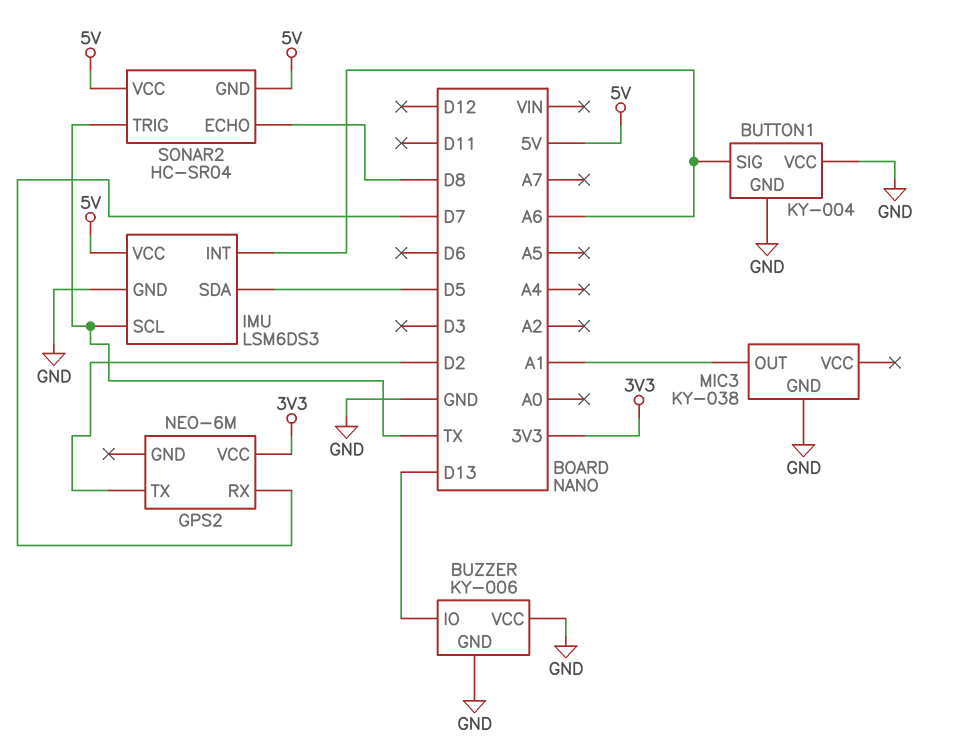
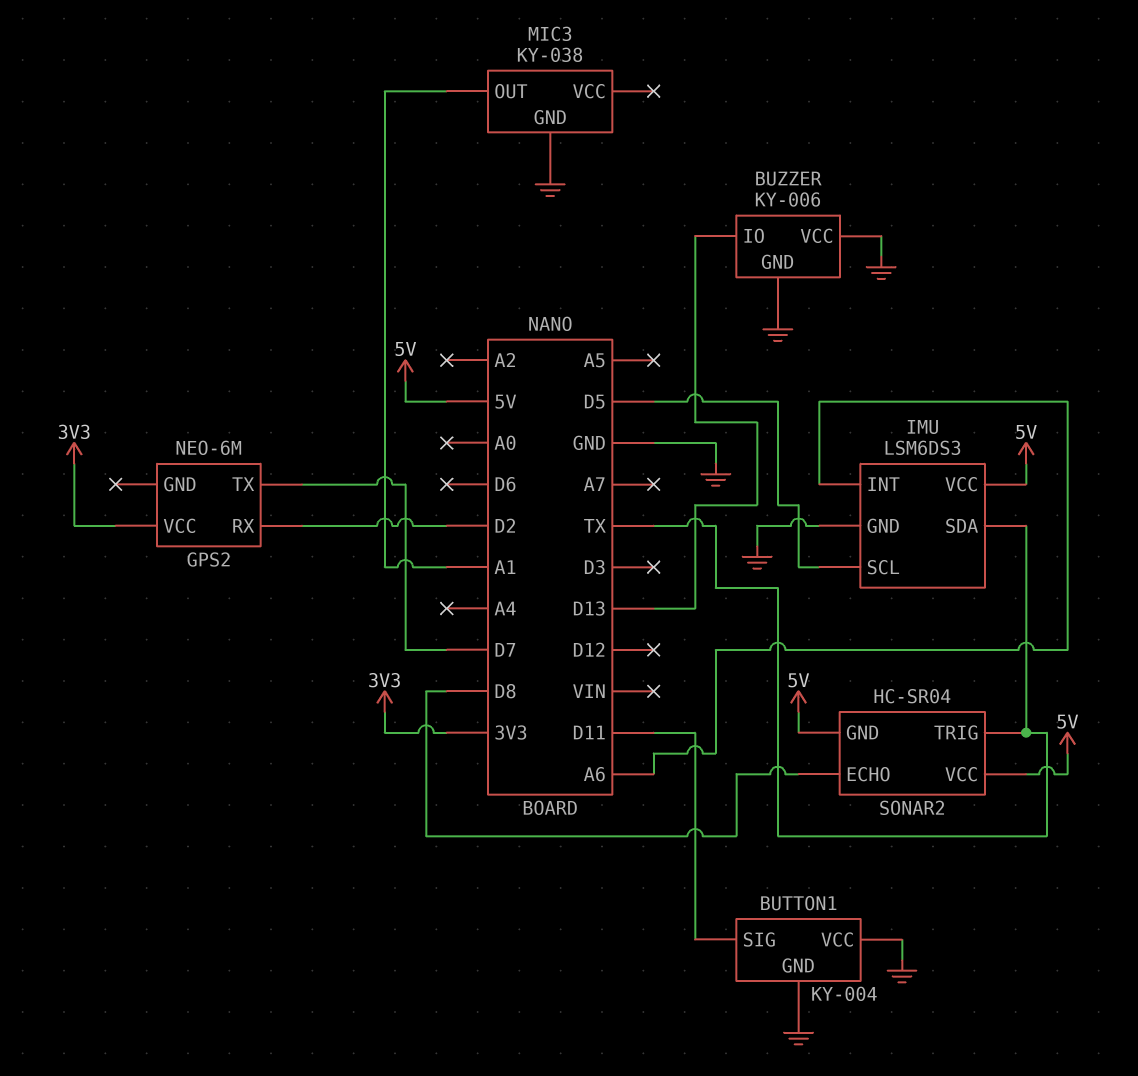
BUTTON1 pin SIG: A6 -> D11
GPS2 pin RX: D7 -> D2
GPS2 pin TX: D2 -> D7
IMU pin SCL: TX -> D5
IMU pin SDA: D5 -> TX

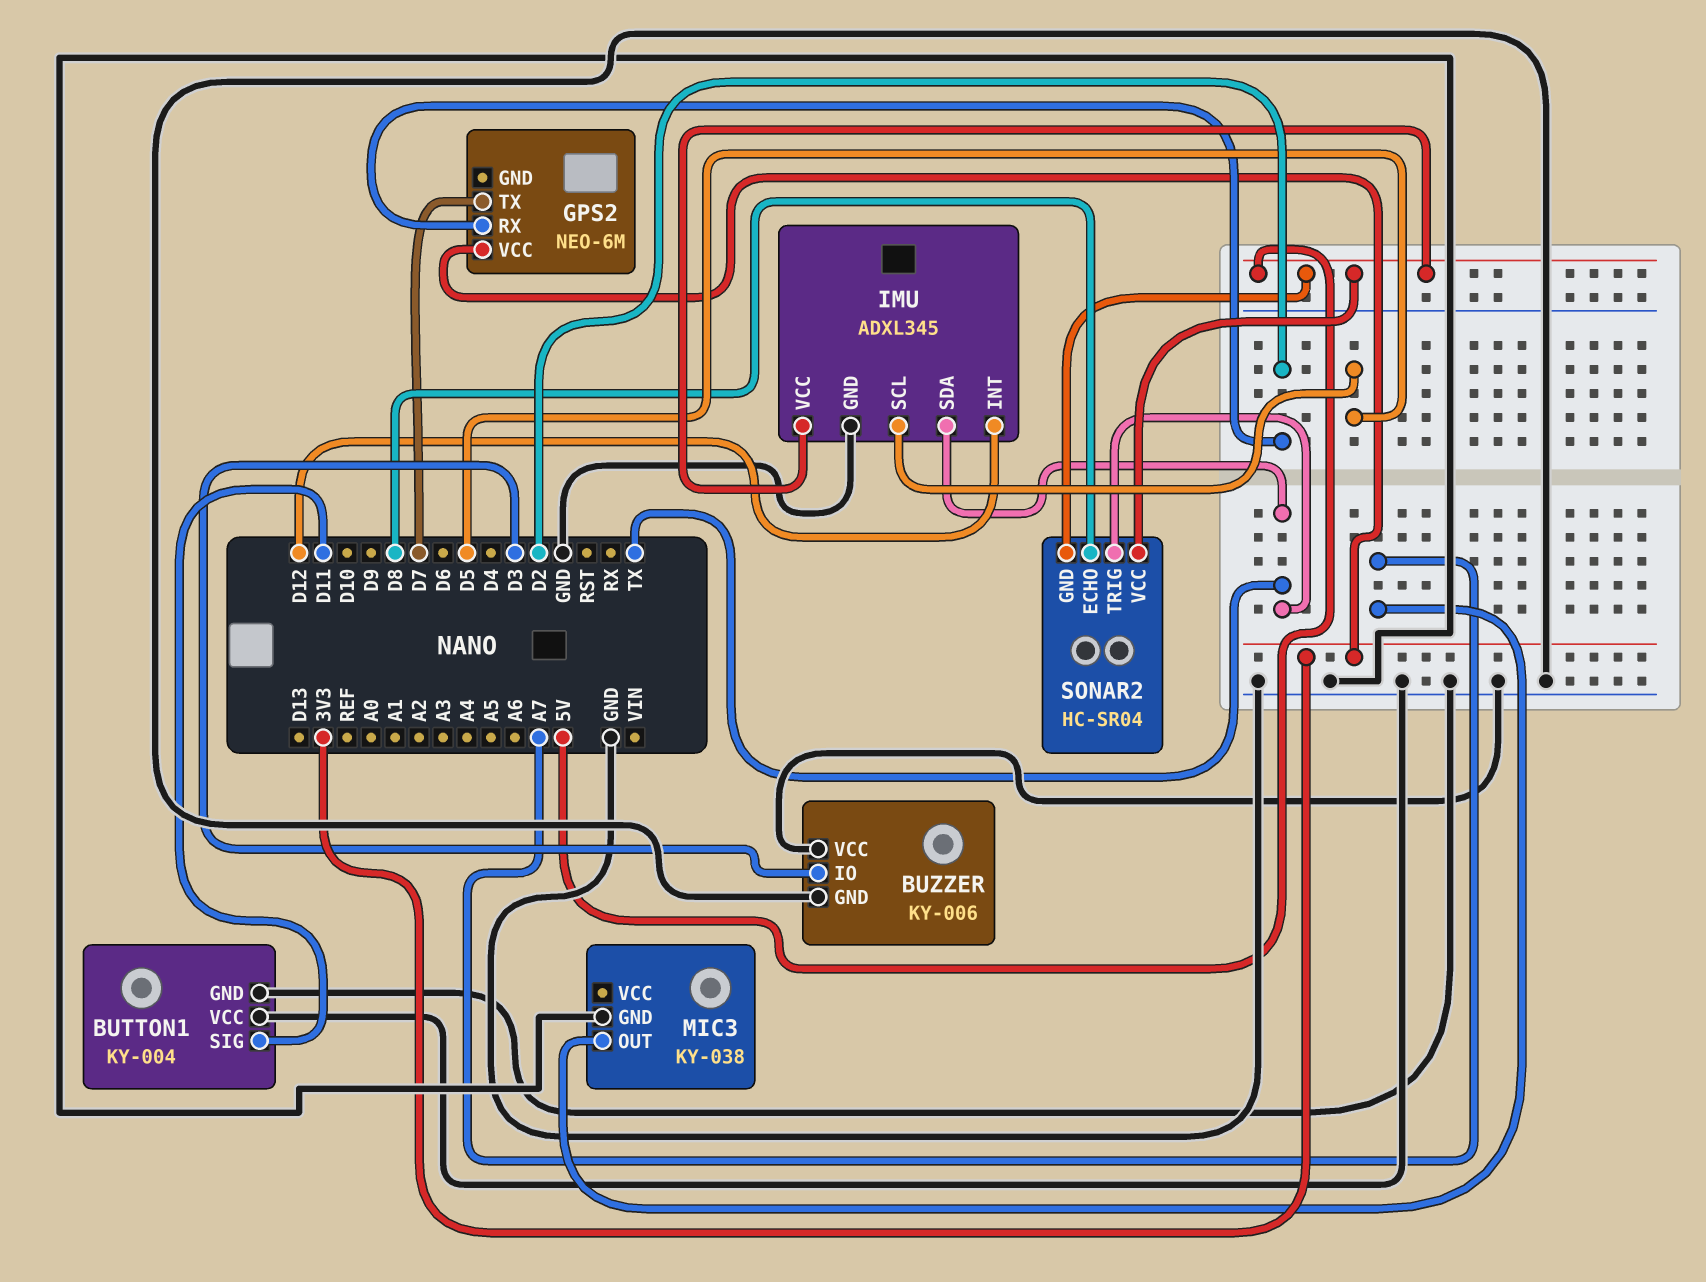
BUZZER pin IO: D13 -> D3
IMU: LSM6DS3 -> ADXL345
IMU pin INT: A6 -> D12
MIC3 pin OUT: A1 -> A7

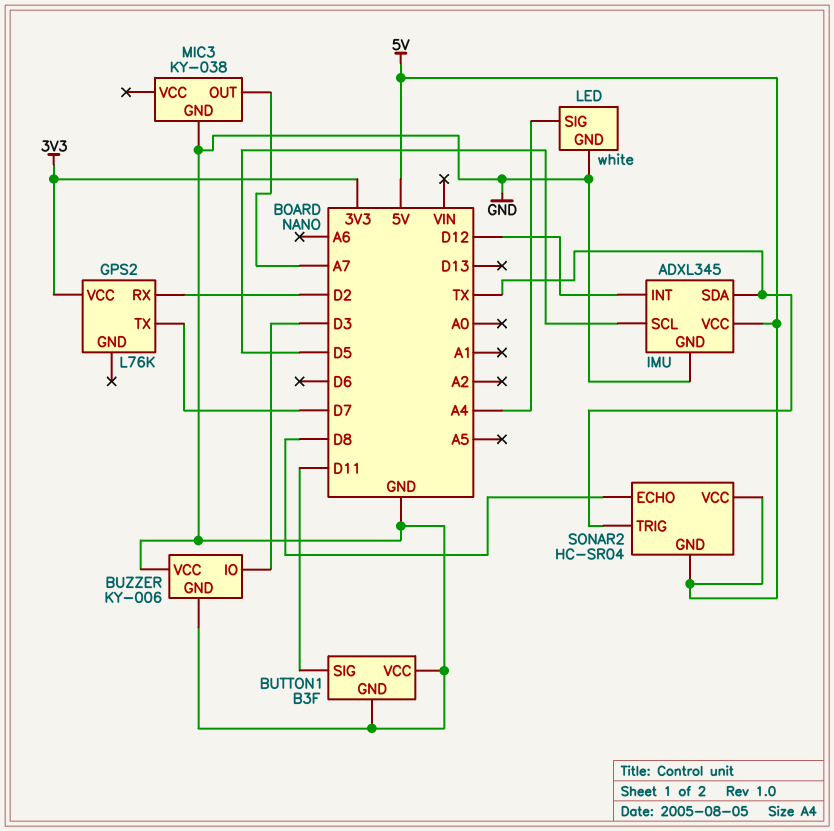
BUTTON1: KY-004 -> B3F
GPS2: NEO-6M -> L76K
LED: none -> white
LED pin GND: none -> GND
LED pin SIG: none -> A4

